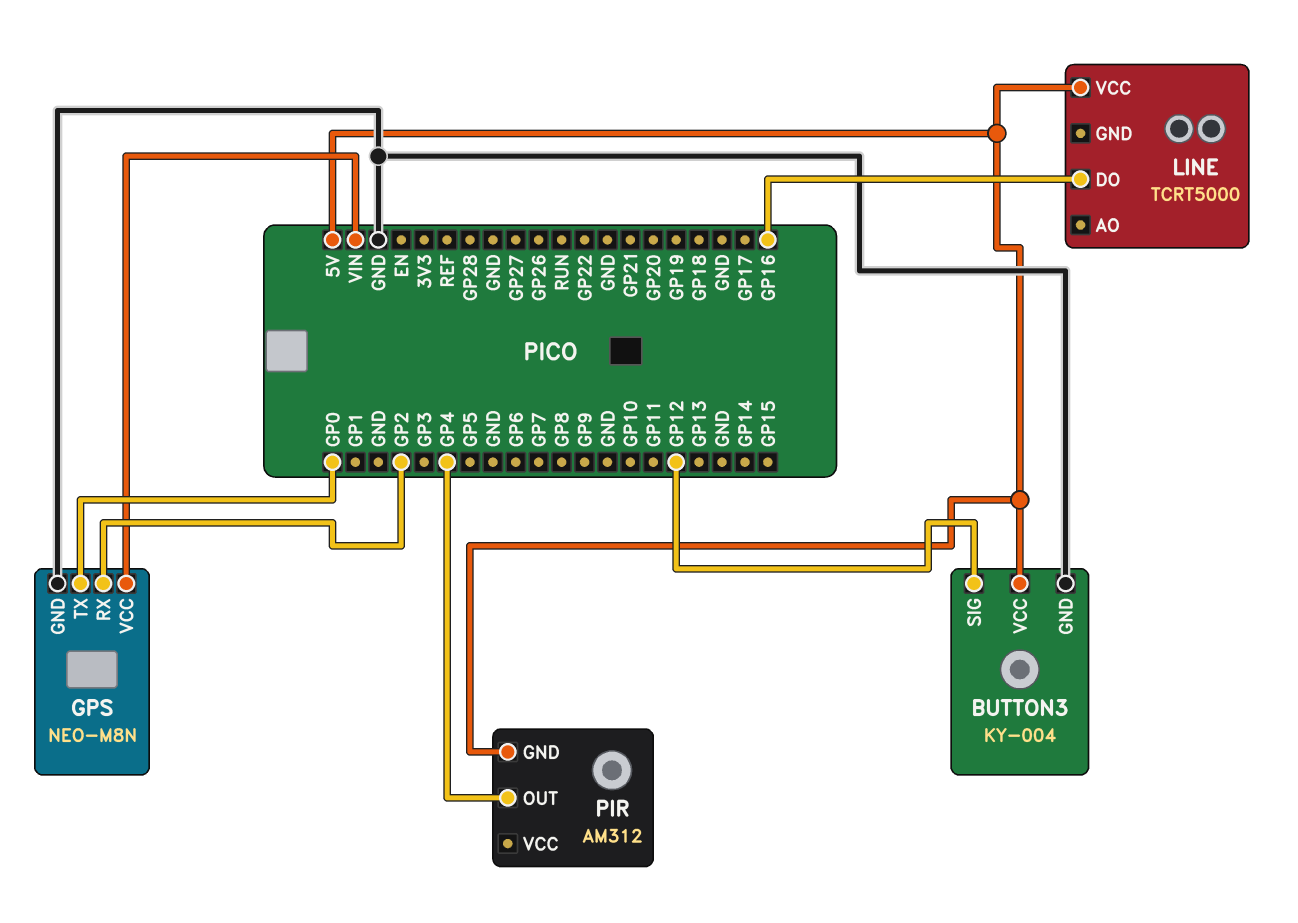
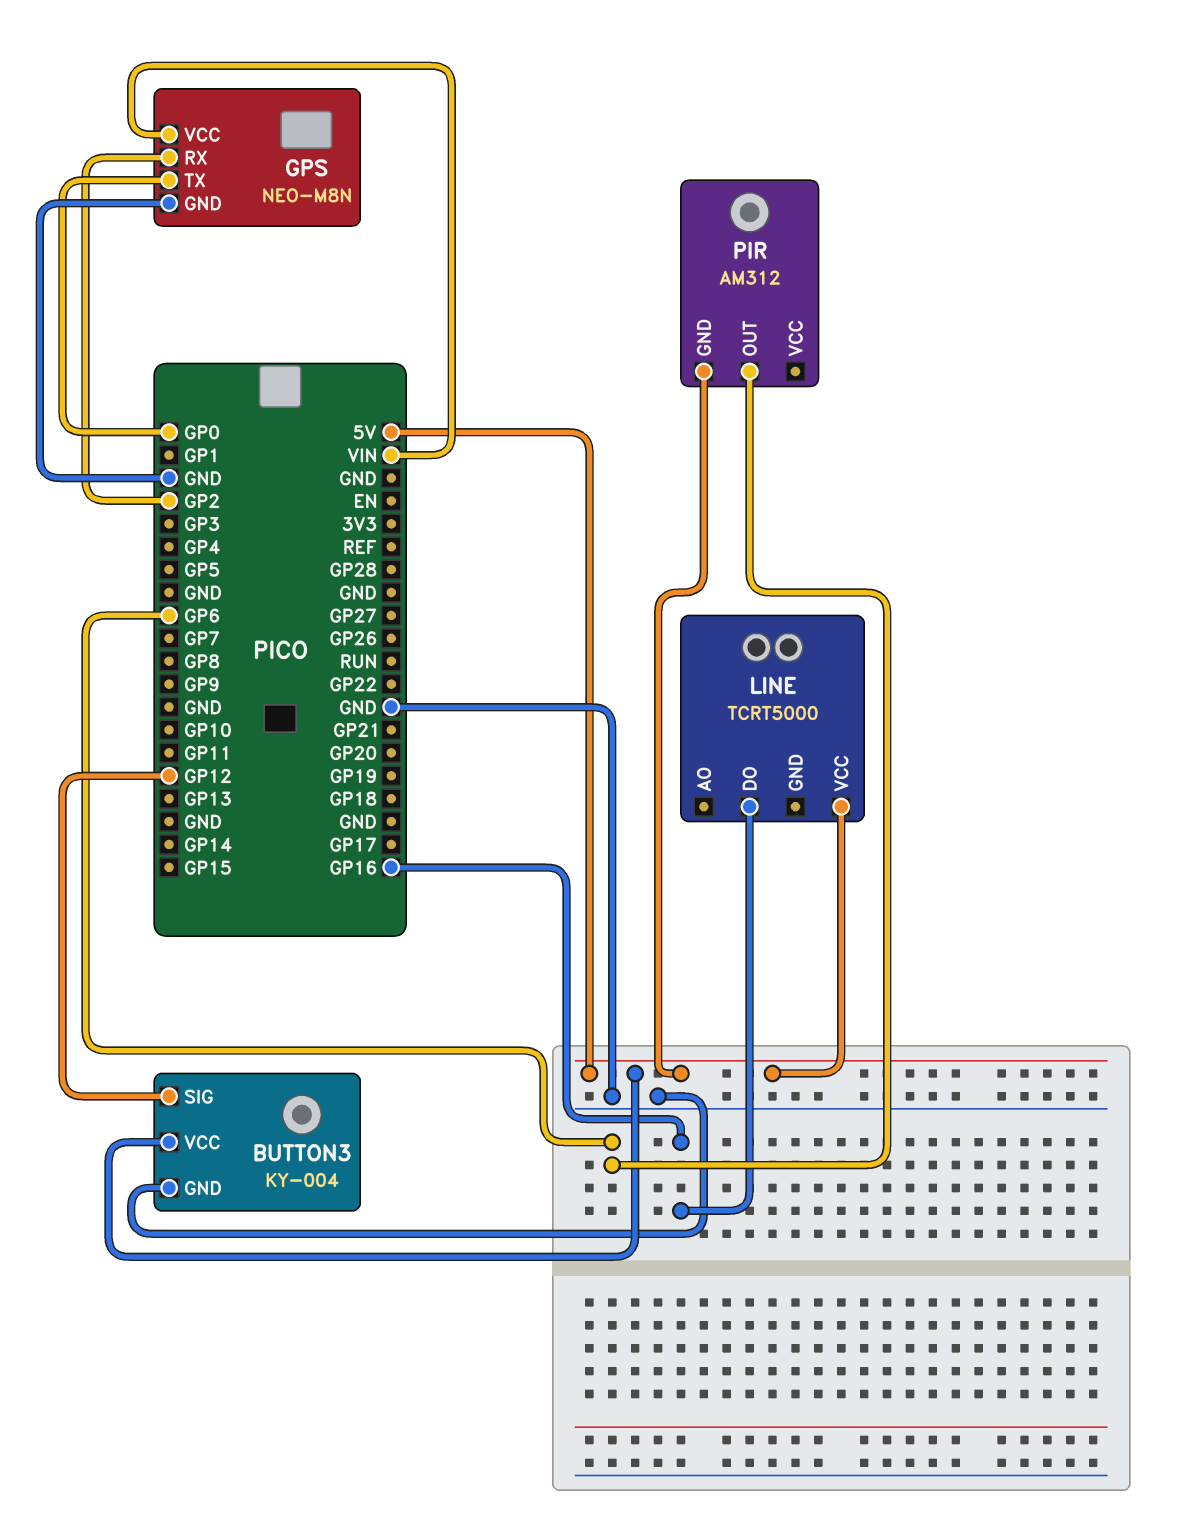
PIR pin OUT: GP4 -> GP6

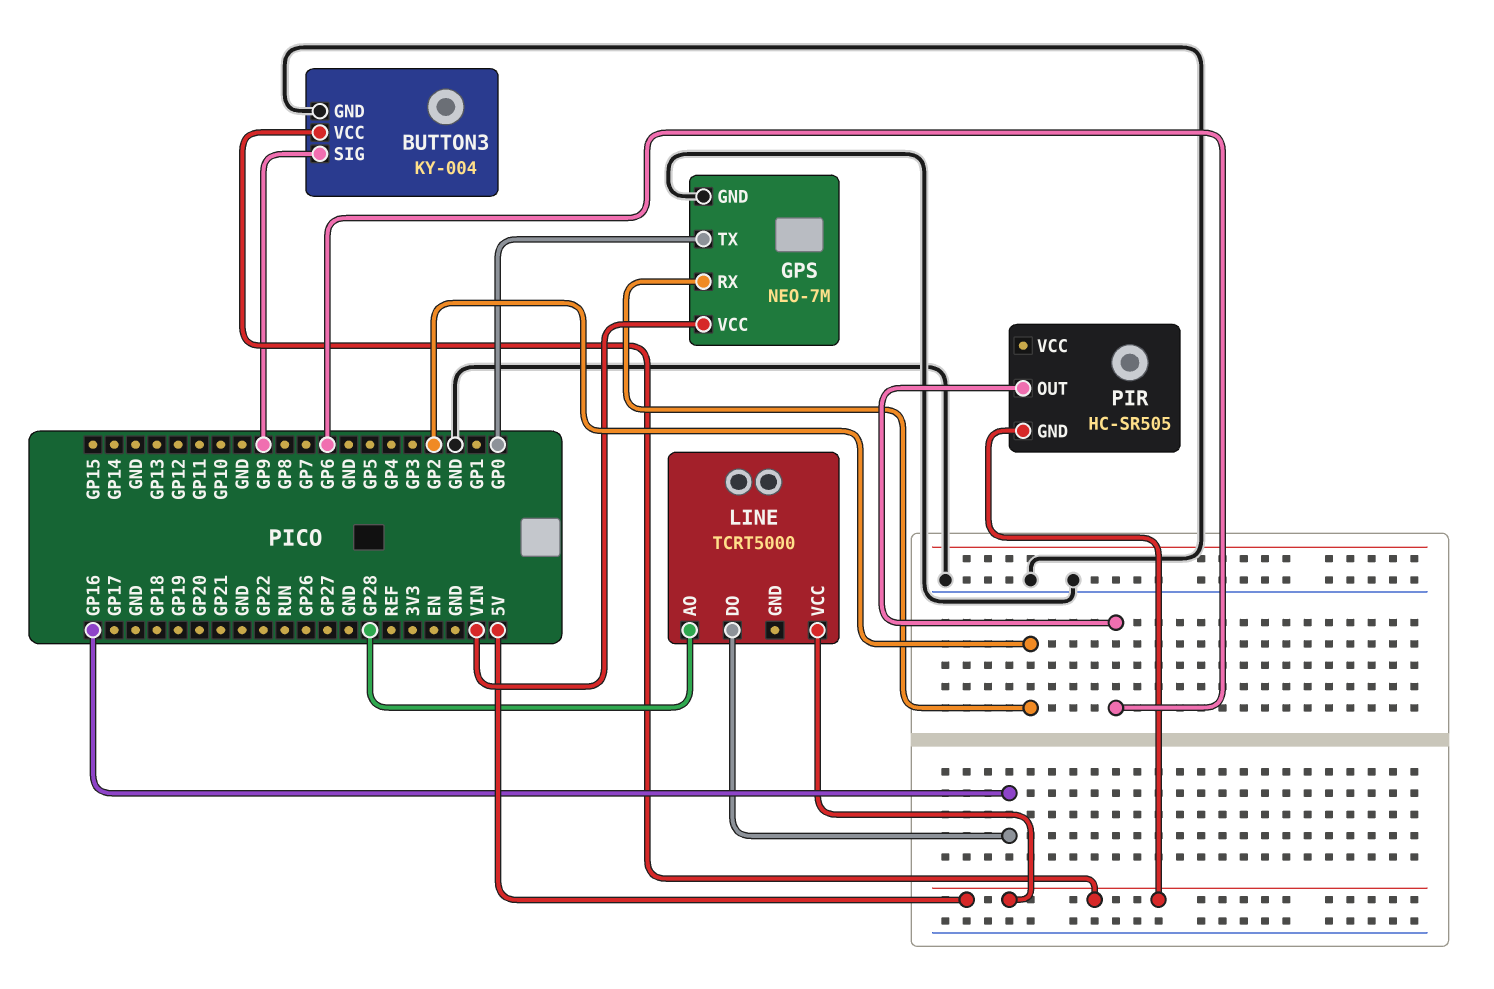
BUTTON3 pin SIG: GP12 -> GP9
GPS: NEO-M8N -> NEO-7M
LINE pin AO: none -> GP28
PIR: AM312 -> HC-SR505

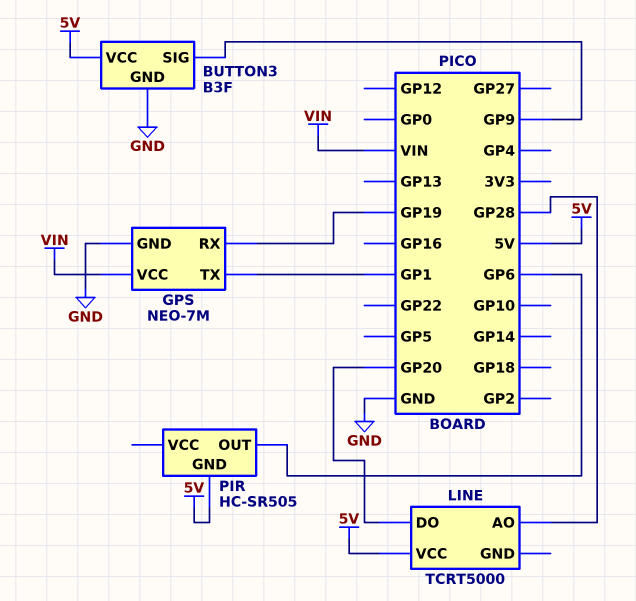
BUTTON3: KY-004 -> B3F
GPS pin RX: GP2 -> GP19
GPS pin TX: GP0 -> GP1
LINE pin DO: GP16 -> GP20

